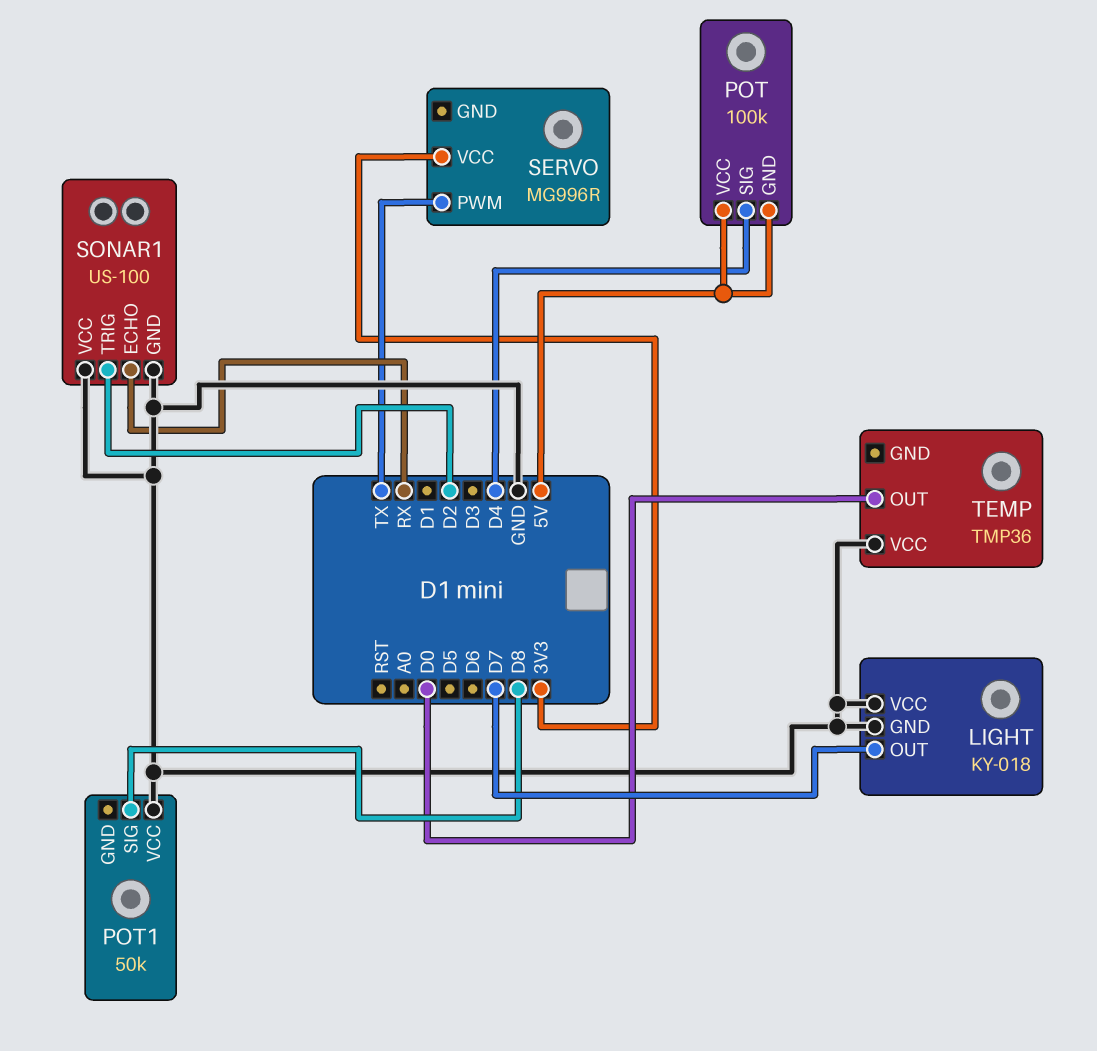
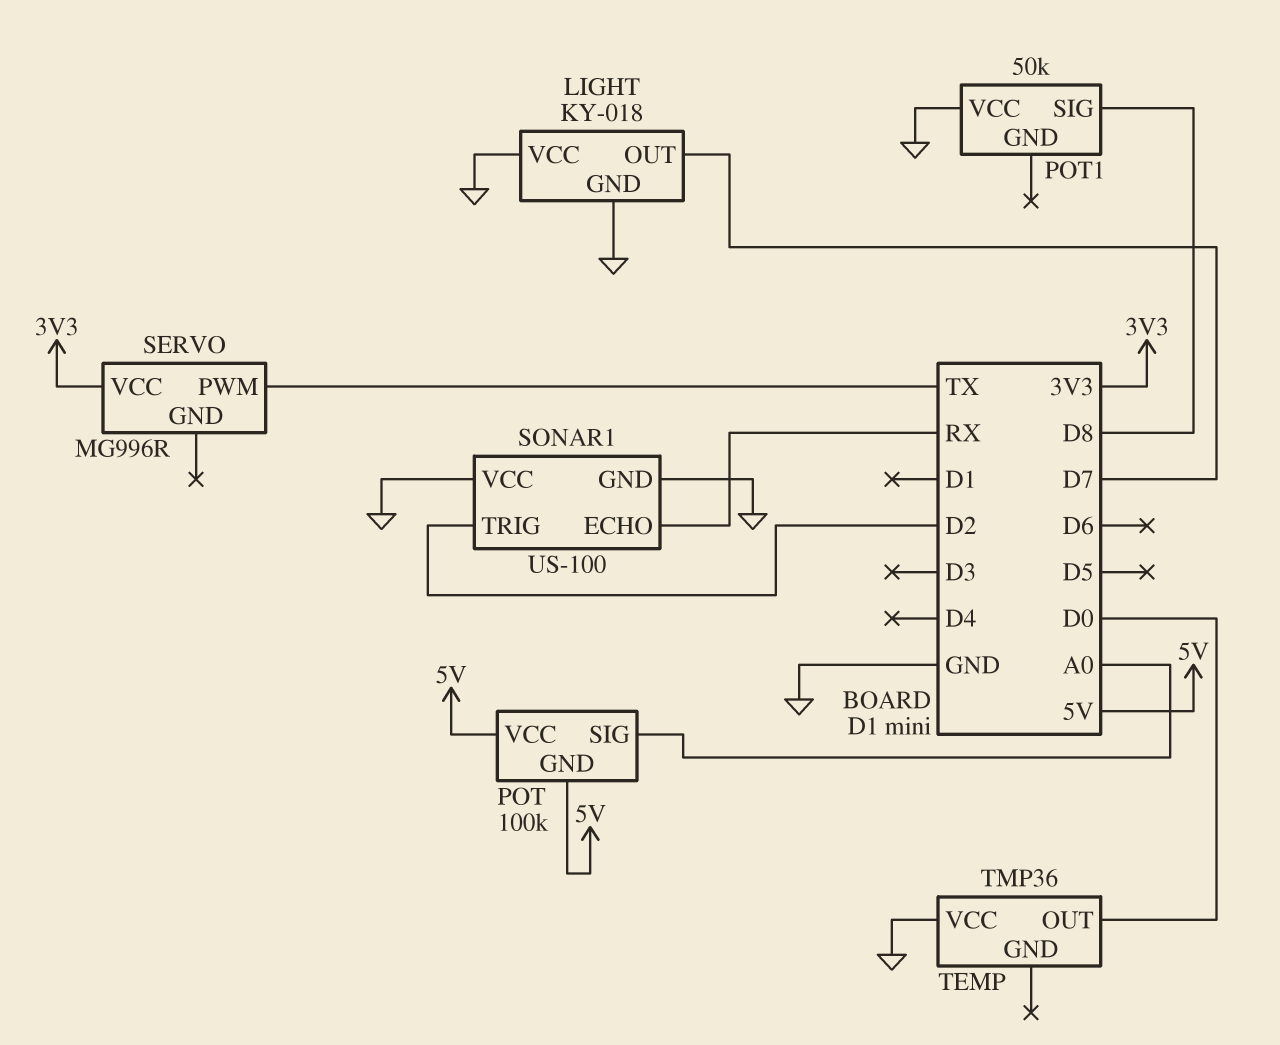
POT pin SIG: D4 -> A0

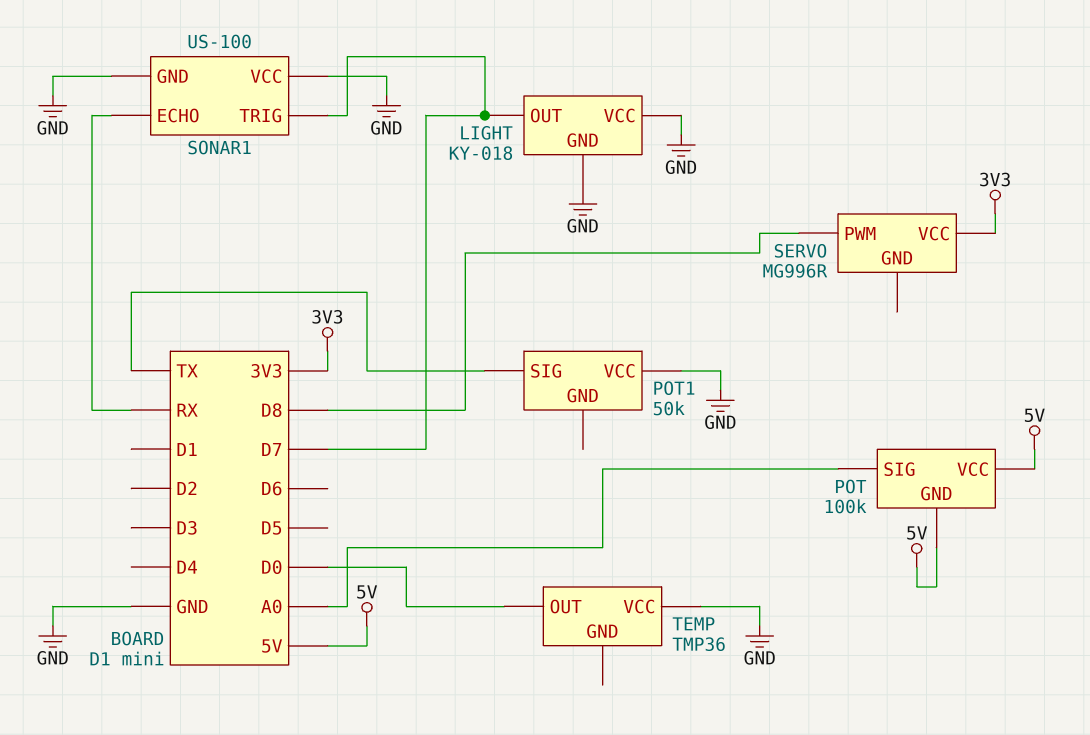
POT1 pin SIG: D8 -> TX
SERVO pin PWM: TX -> D8
SONAR1 pin TRIG: D2 -> D7

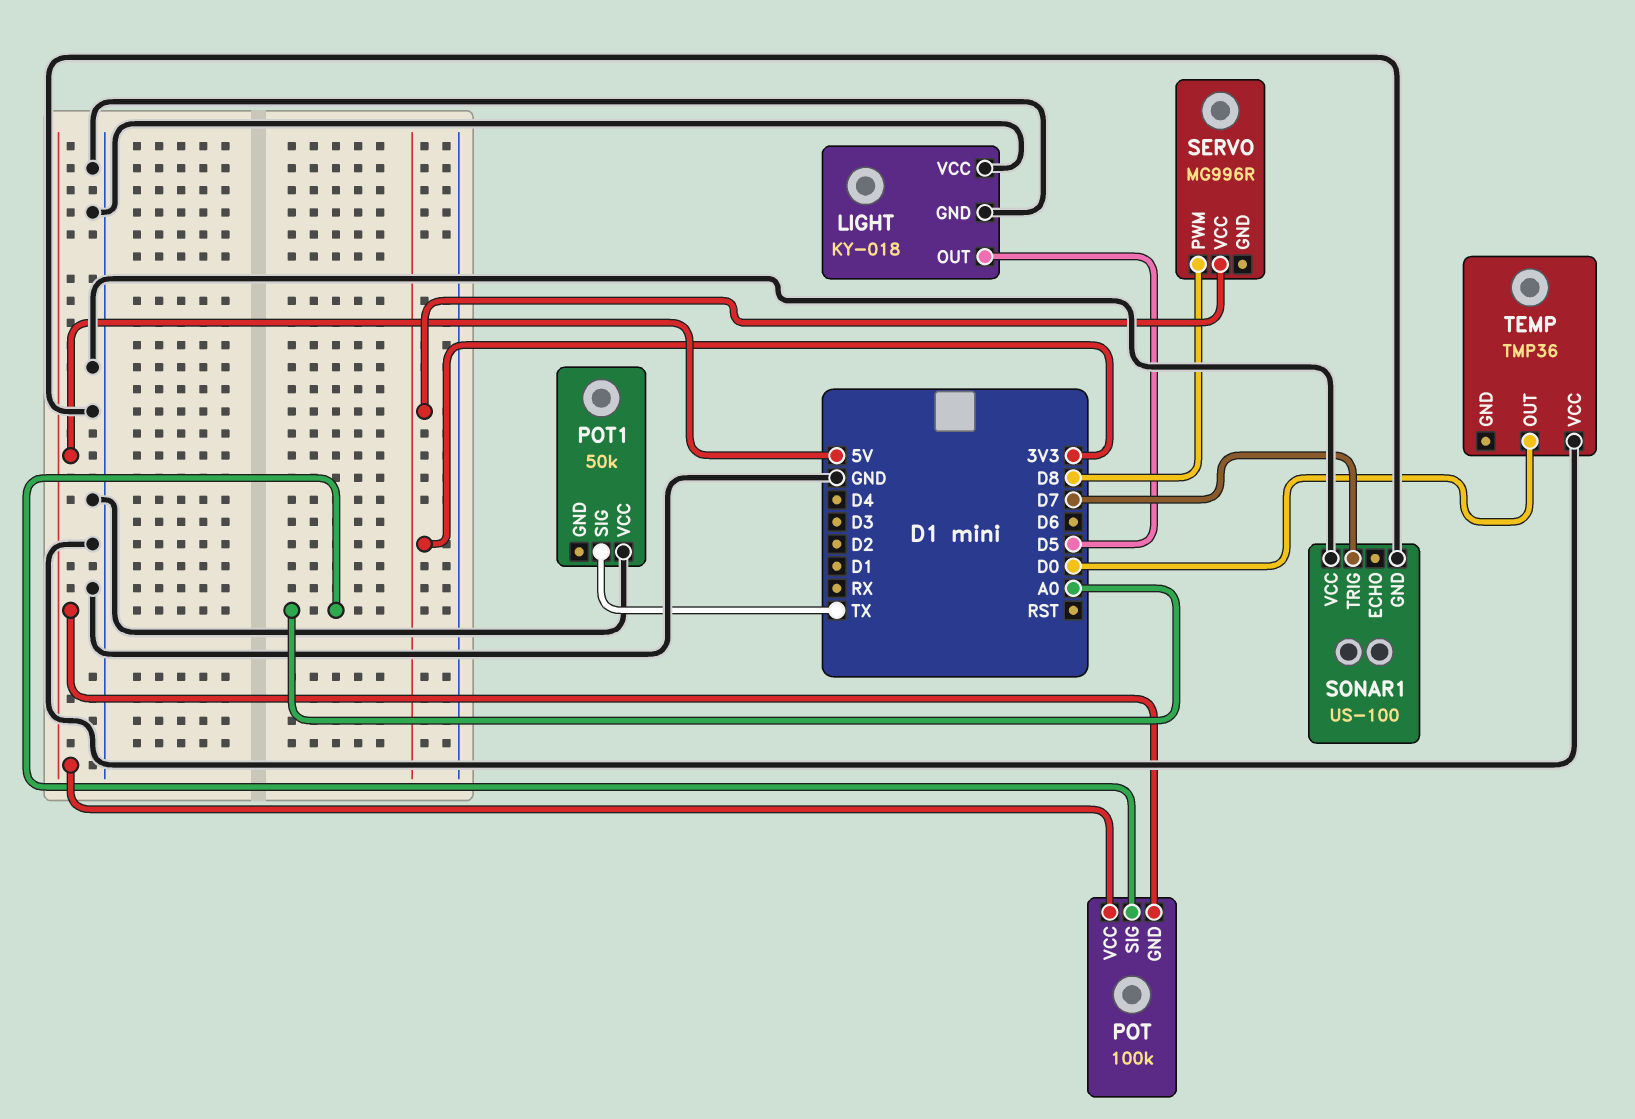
LIGHT pin OUT: D7 -> D5
SONAR1 pin ECHO: RX -> none

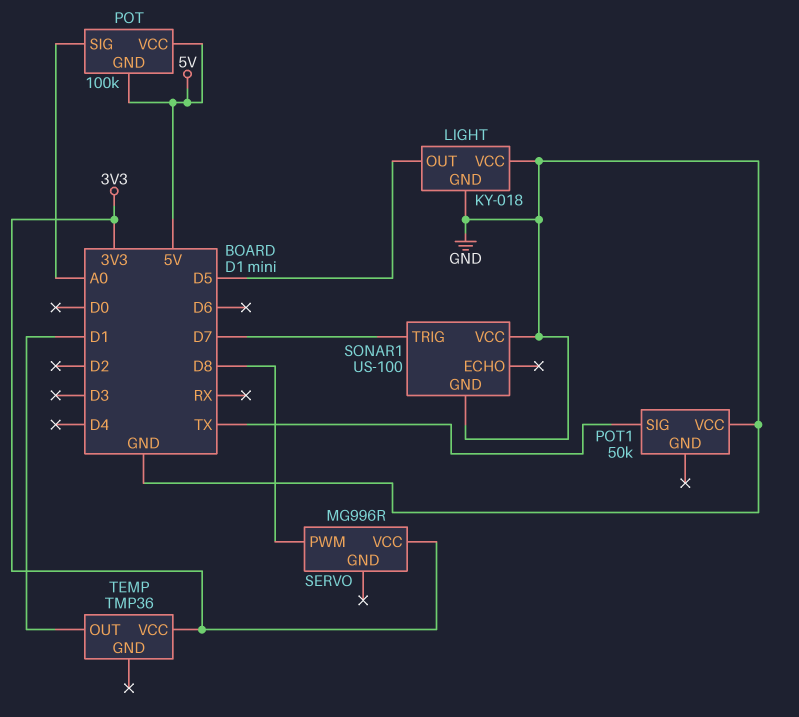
TEMP pin OUT: D0 -> D1
TEMP pin VCC: GND -> 3V3

